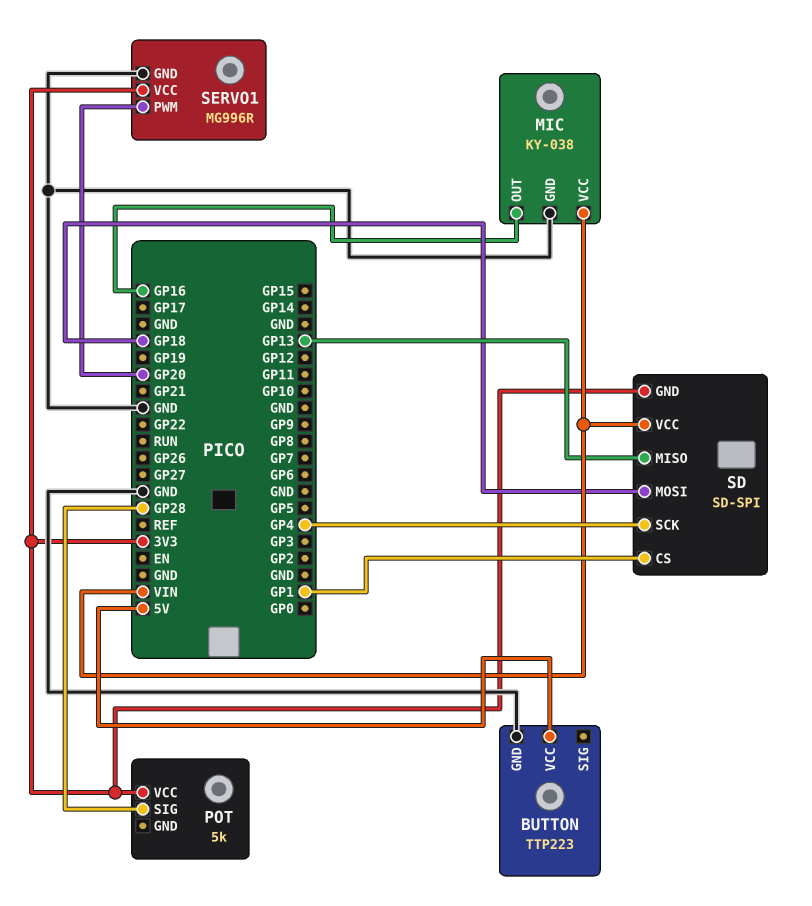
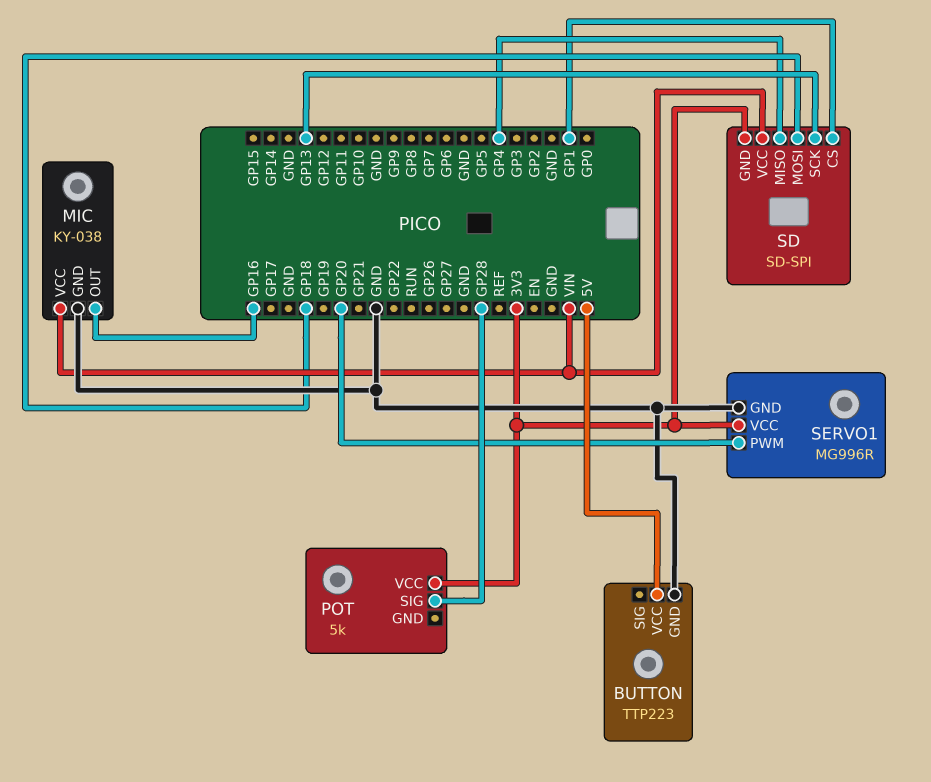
SD pin MISO: GP13 -> GP4
SD pin SCK: GP4 -> GP13

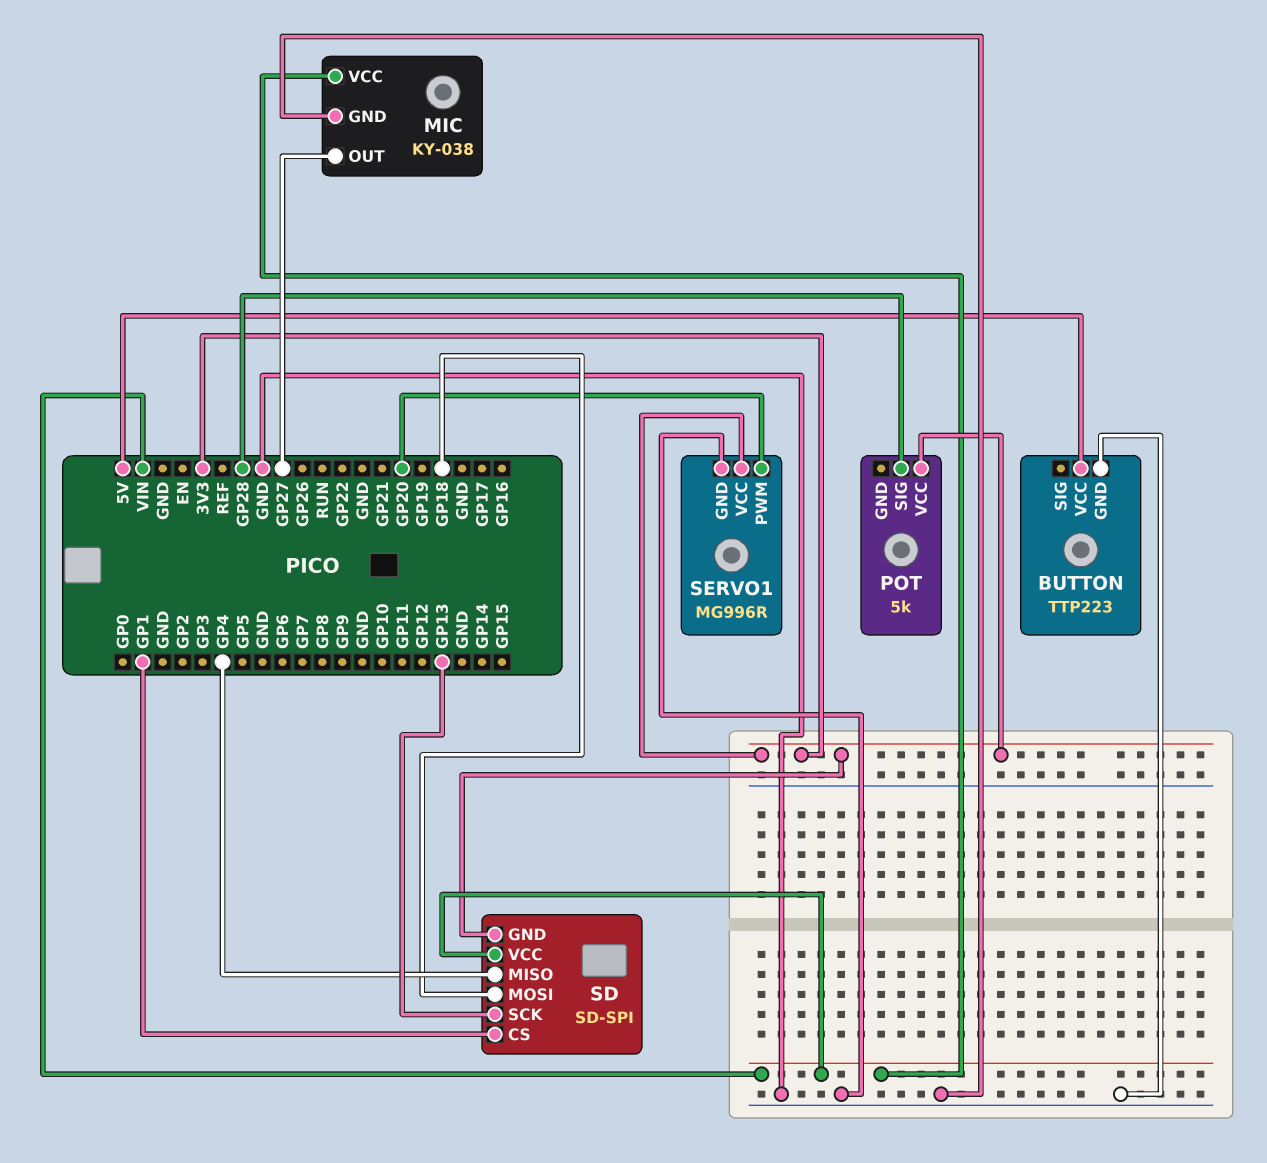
MIC pin OUT: GP16 -> GP27

